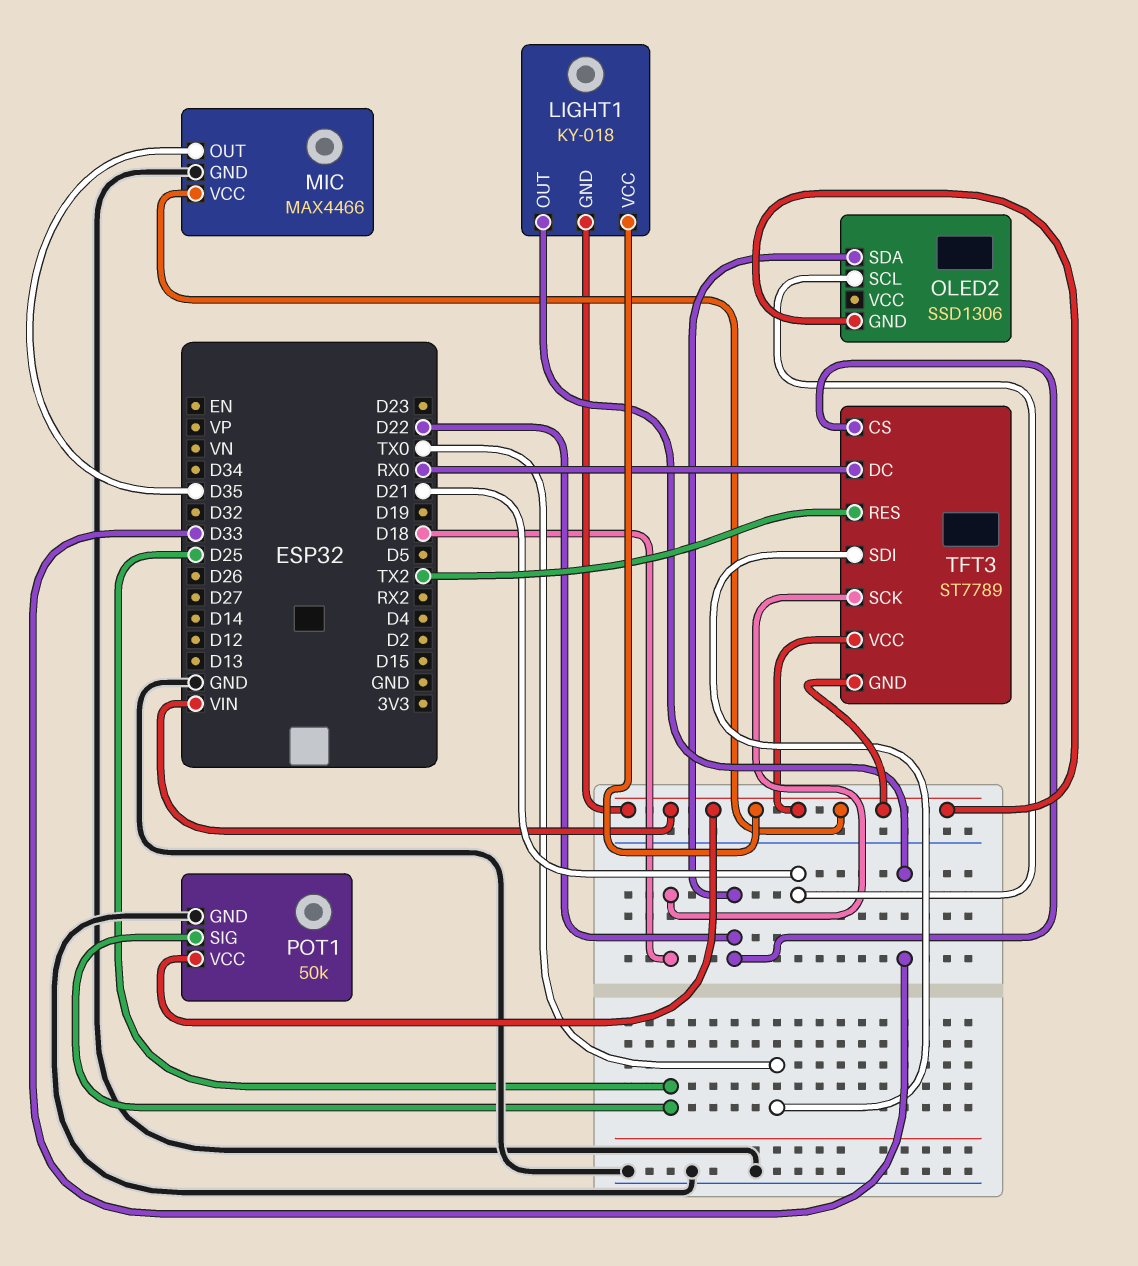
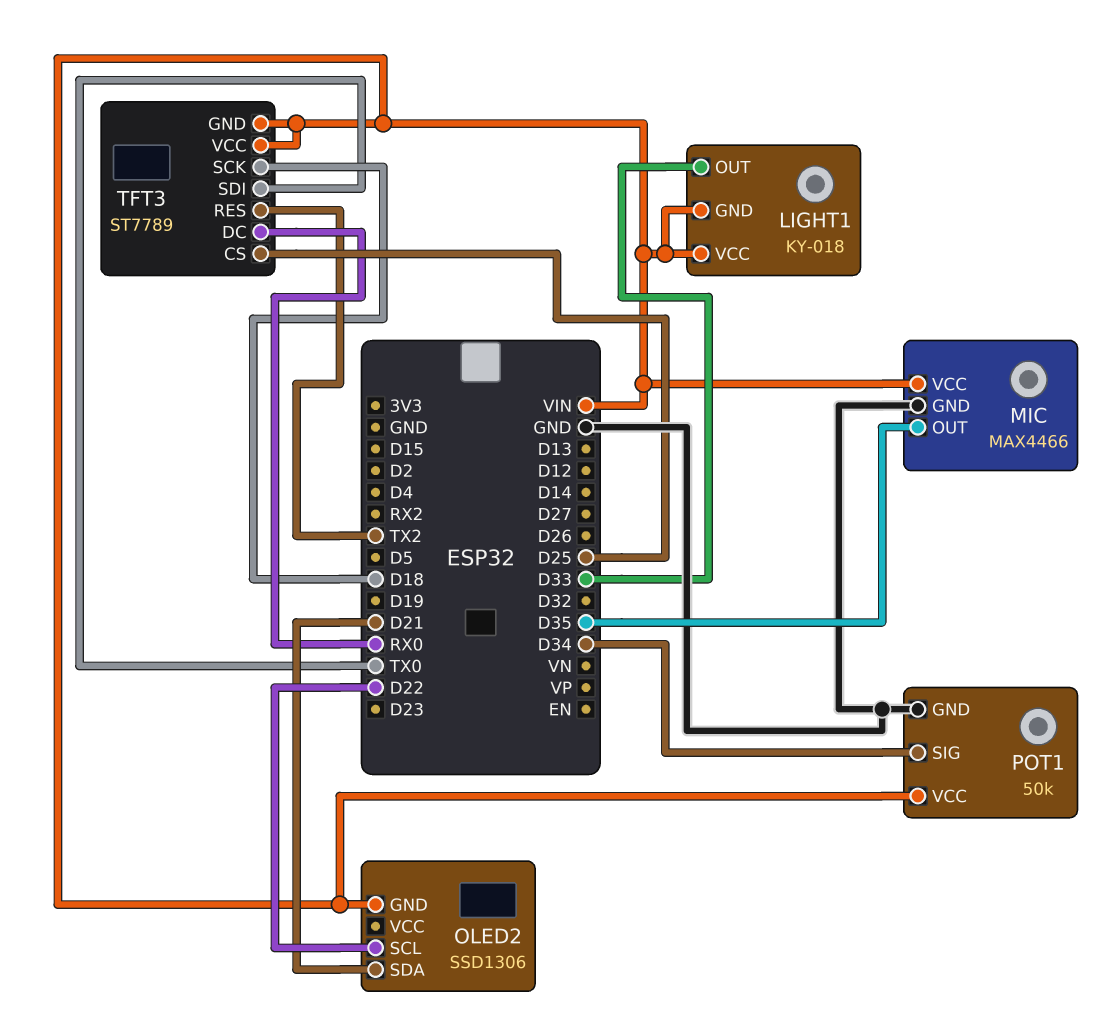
OLED2 pin SCL: D21 -> D22
OLED2 pin SDA: D22 -> D21
POT1 pin SIG: D25 -> D34
TFT3 pin CS: D22 -> D25

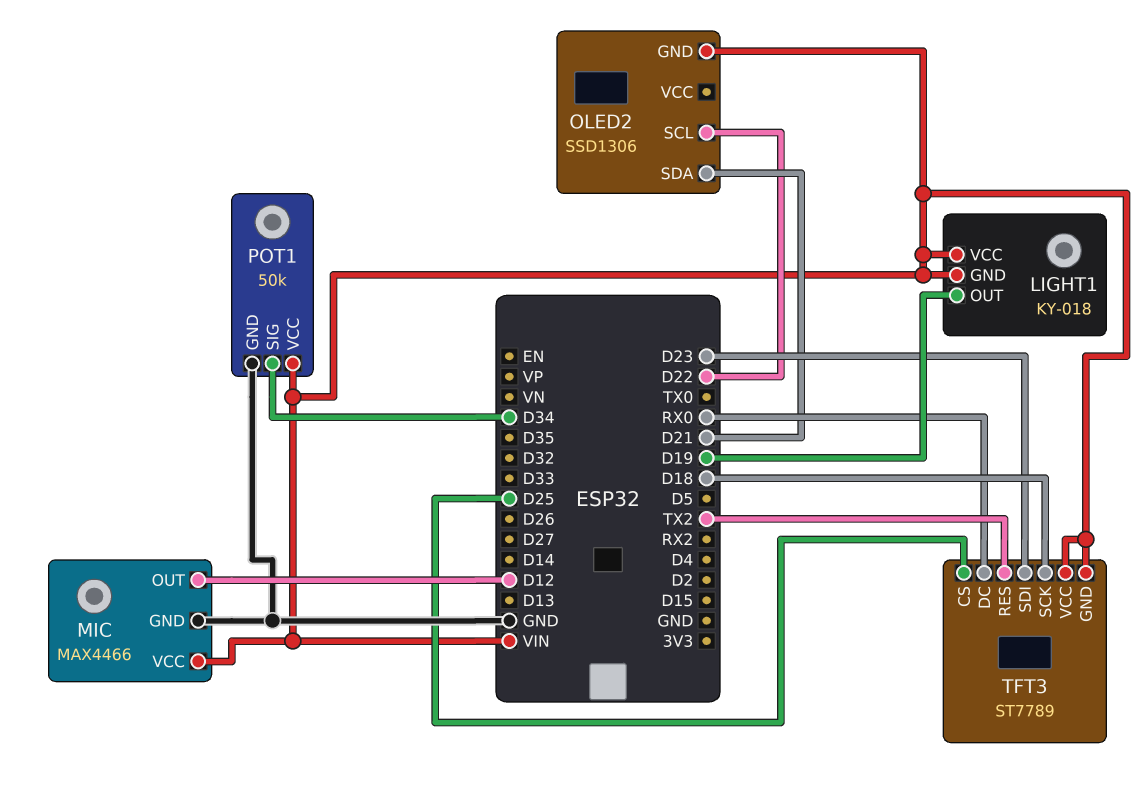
LIGHT1 pin OUT: D33 -> D19
MIC pin OUT: D35 -> D12
TFT3 pin SDI: TX0 -> D23

